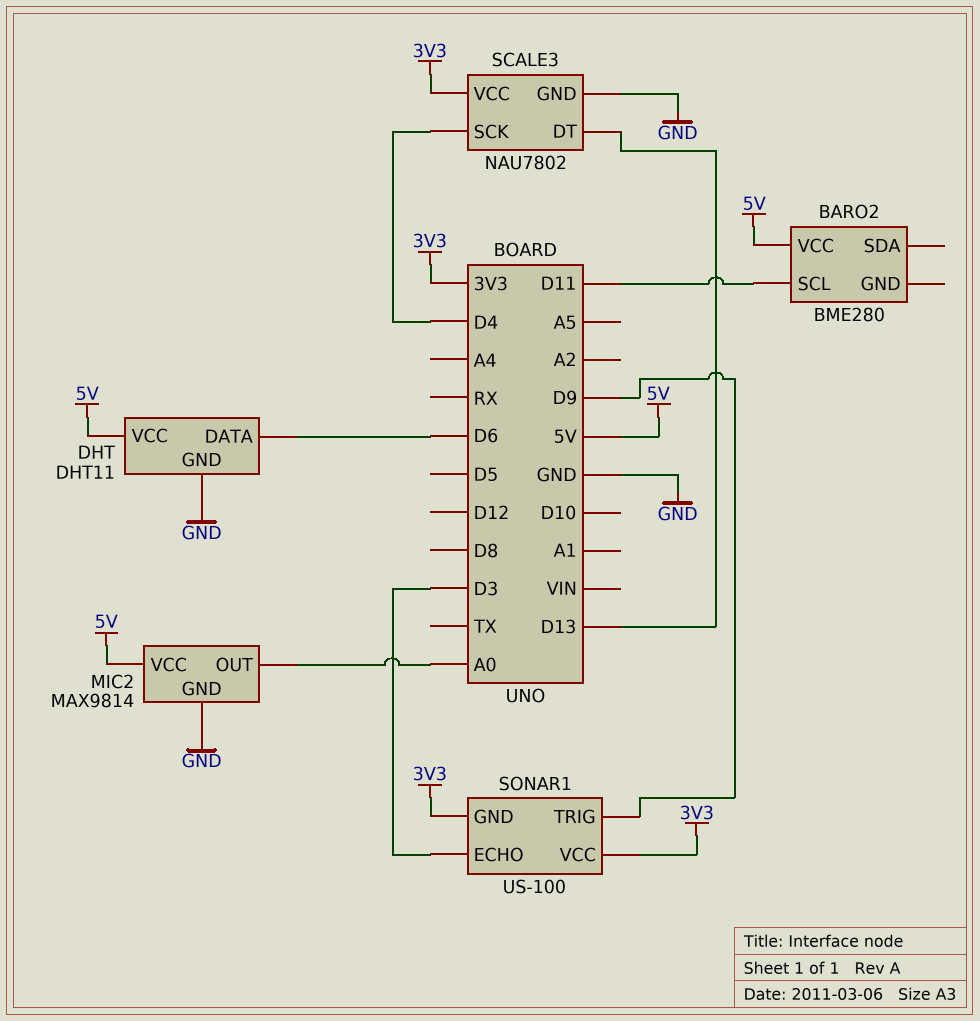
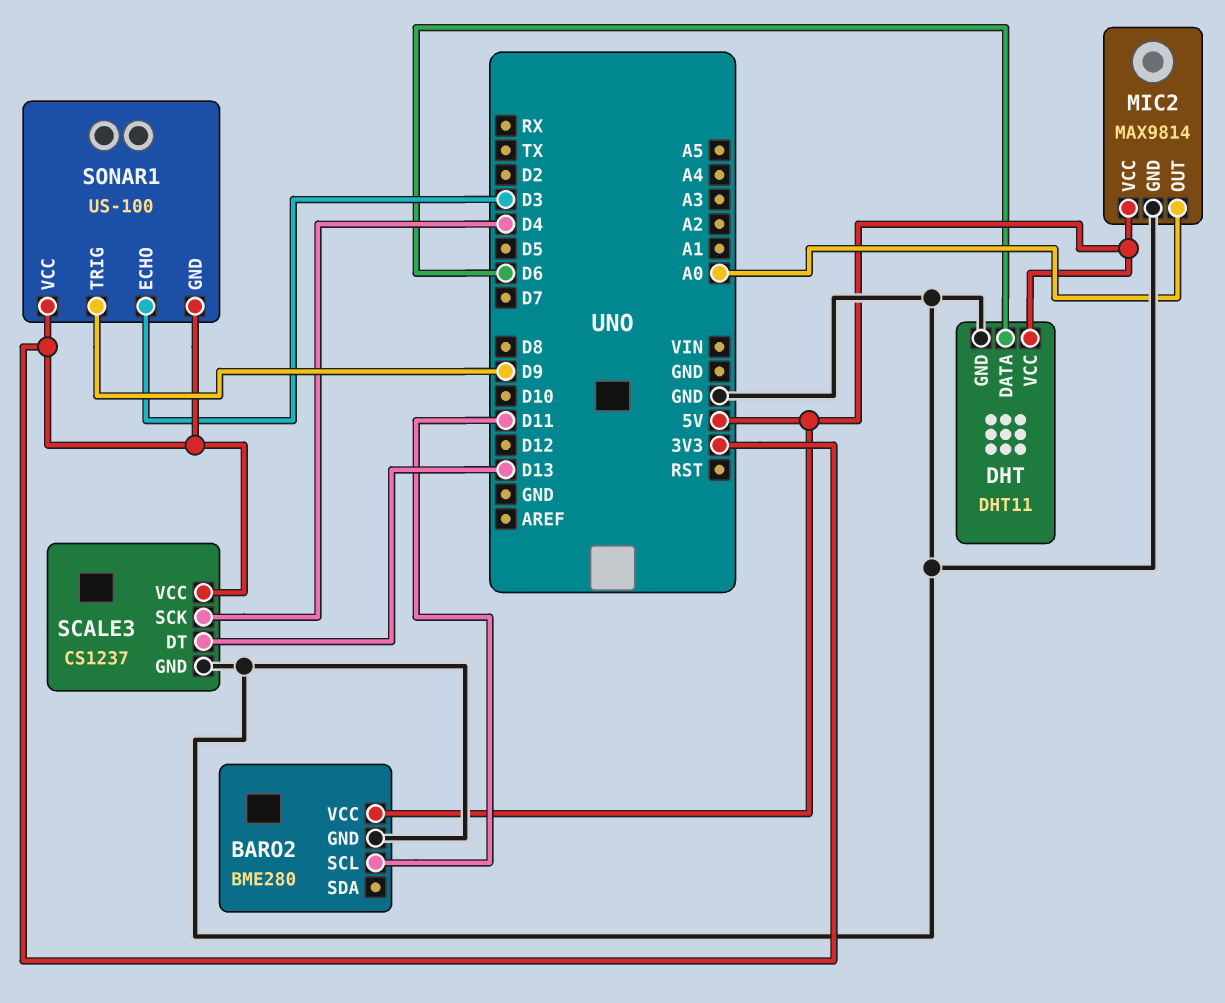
BARO2 pin GND: none -> GND
SCALE3: NAU7802 -> CS1237

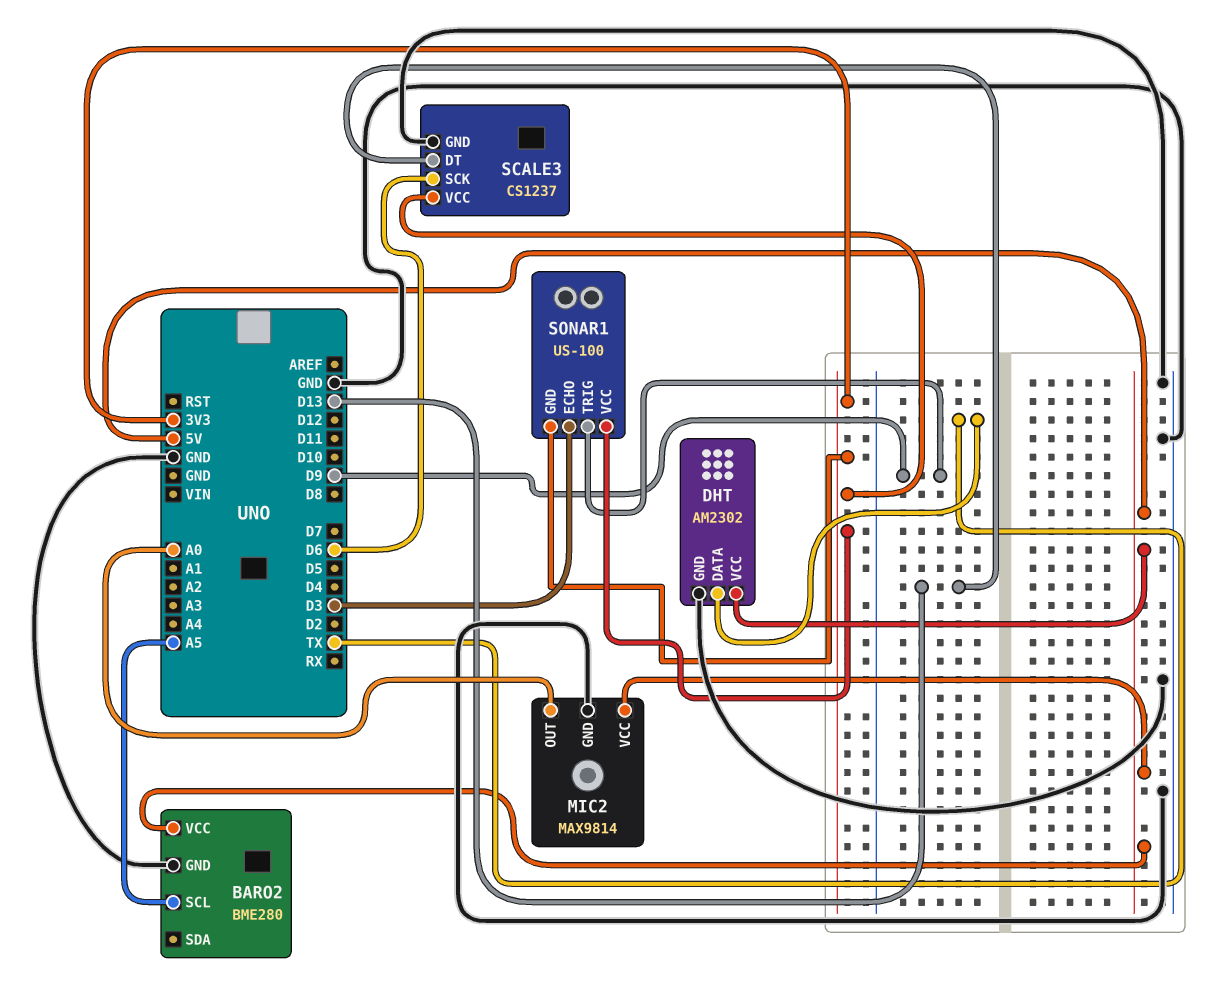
BARO2 pin SCL: D11 -> A5
DHT: DHT11 -> AM2302
DHT pin DATA: D6 -> TX
SCALE3 pin SCK: D4 -> D6

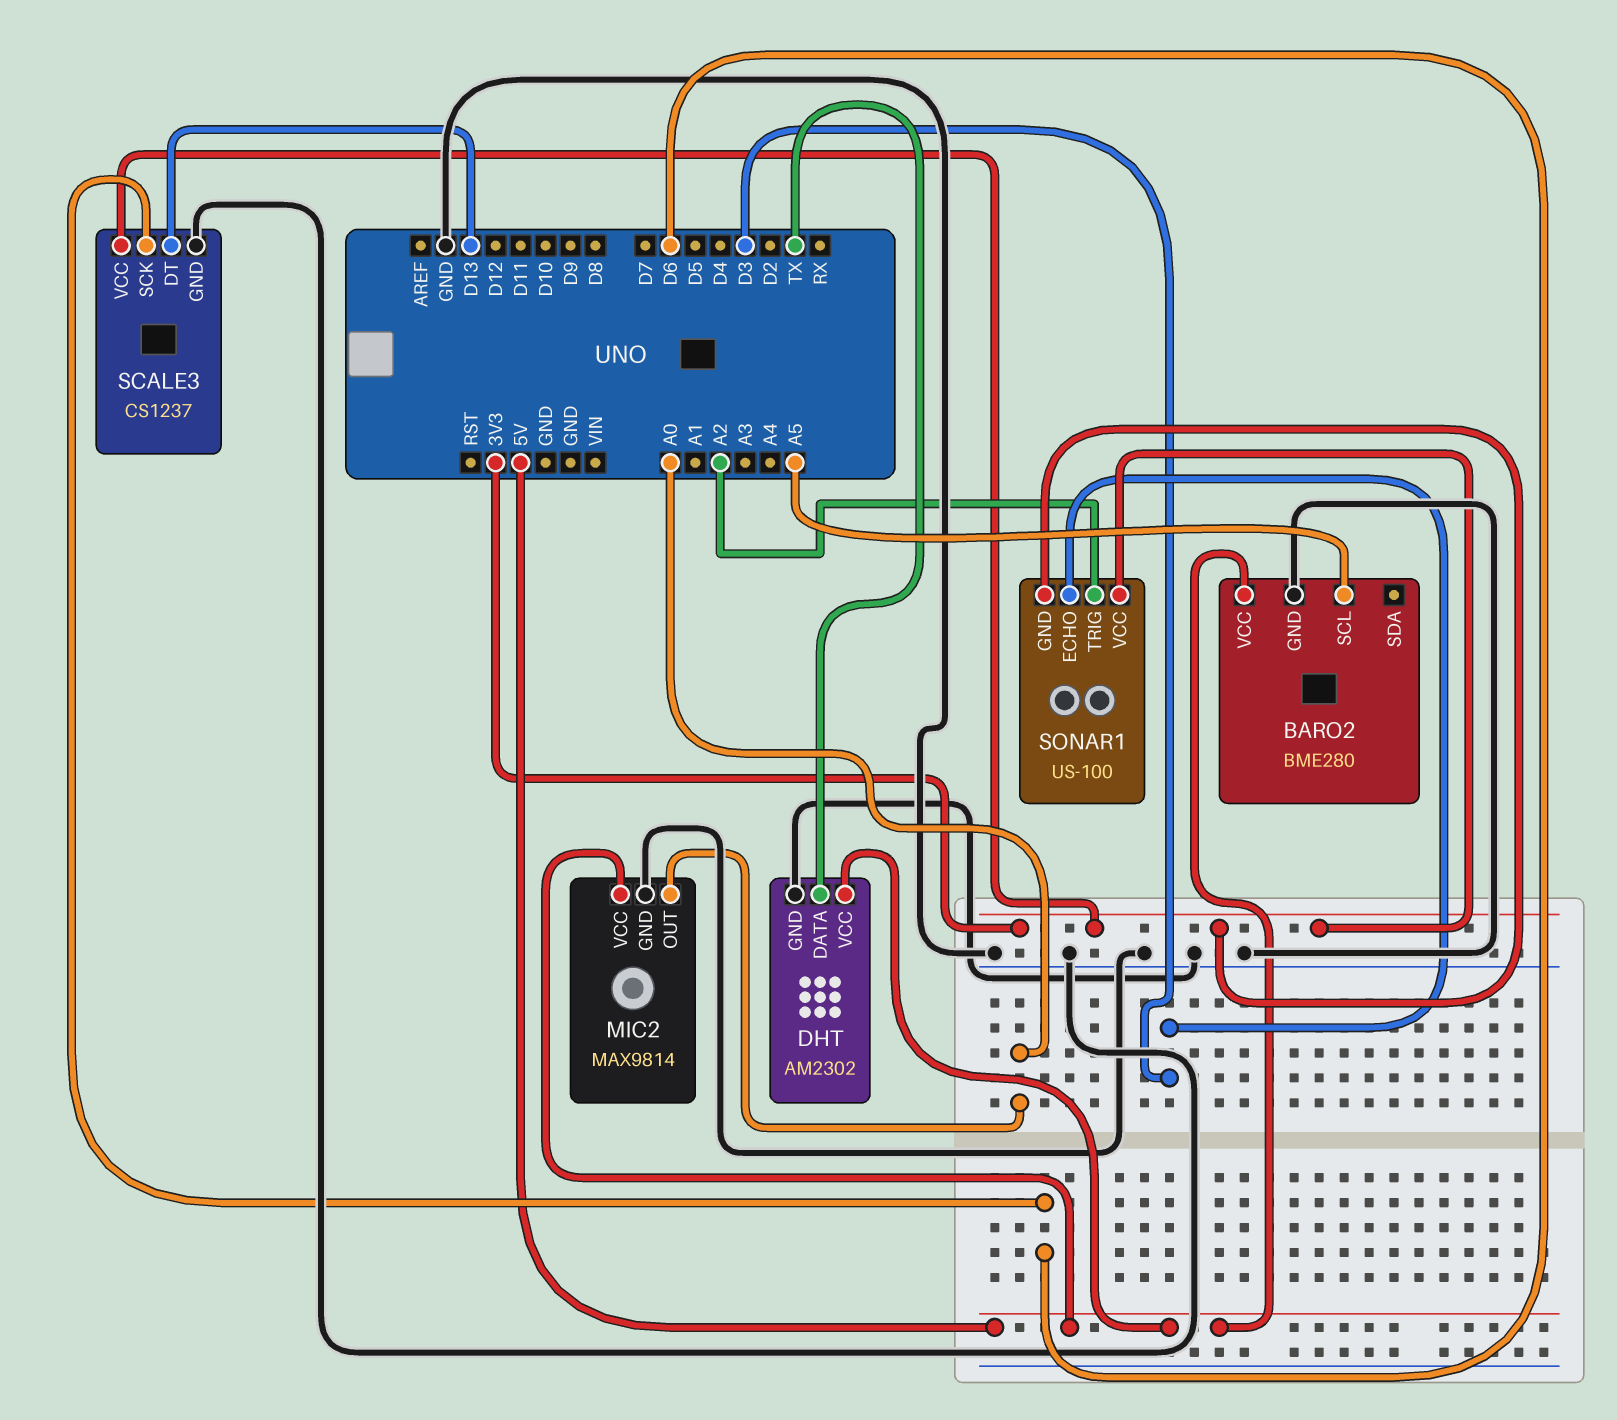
SONAR1 pin TRIG: D9 -> A2

